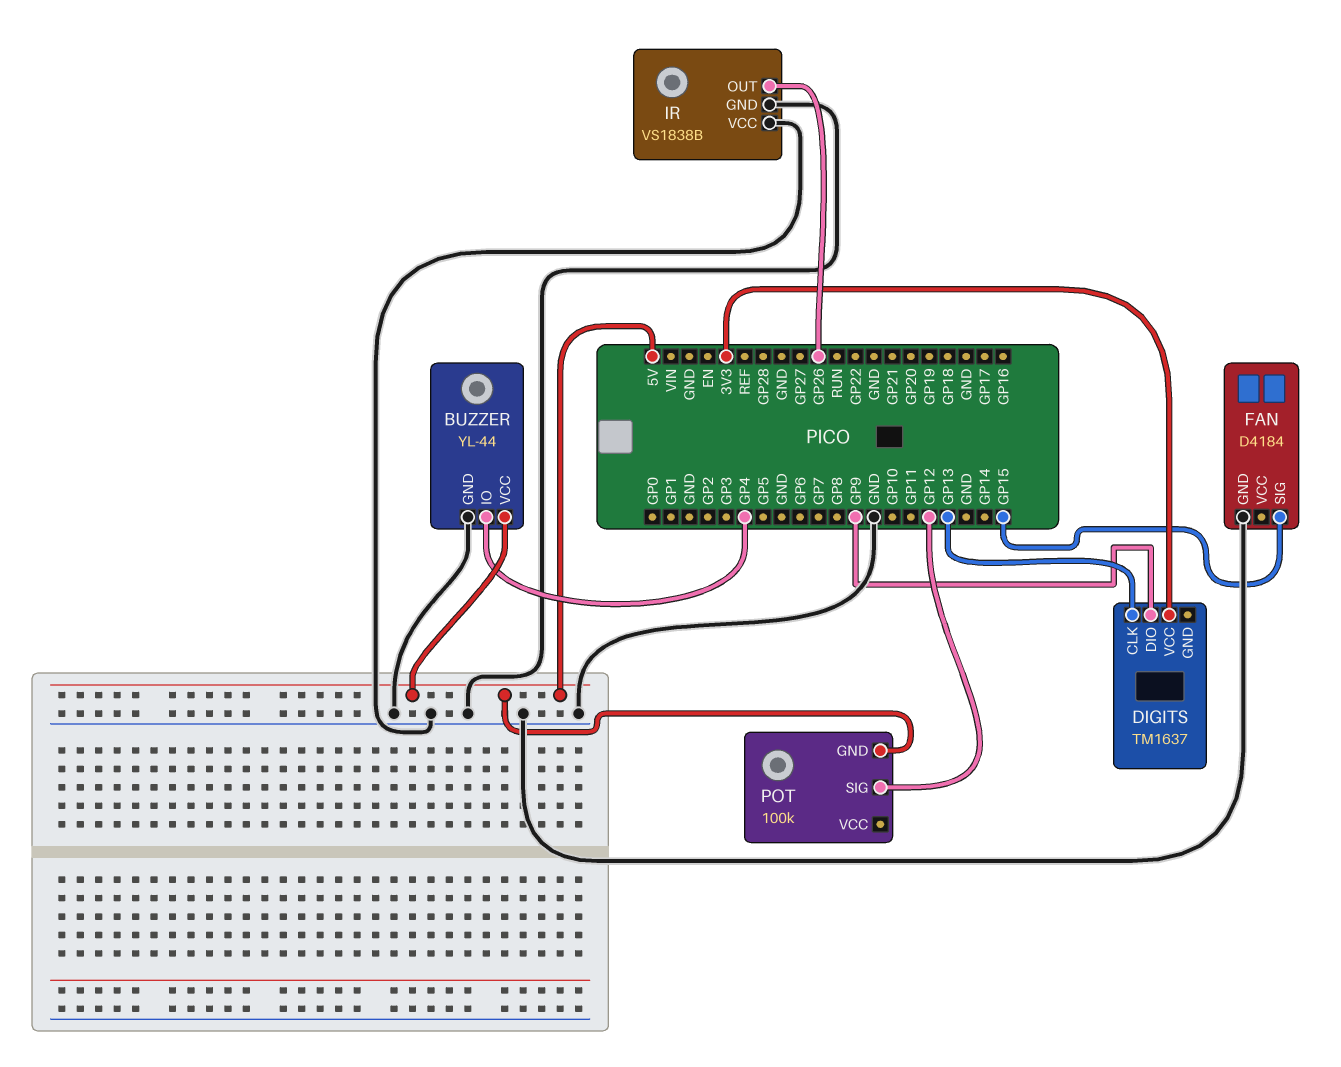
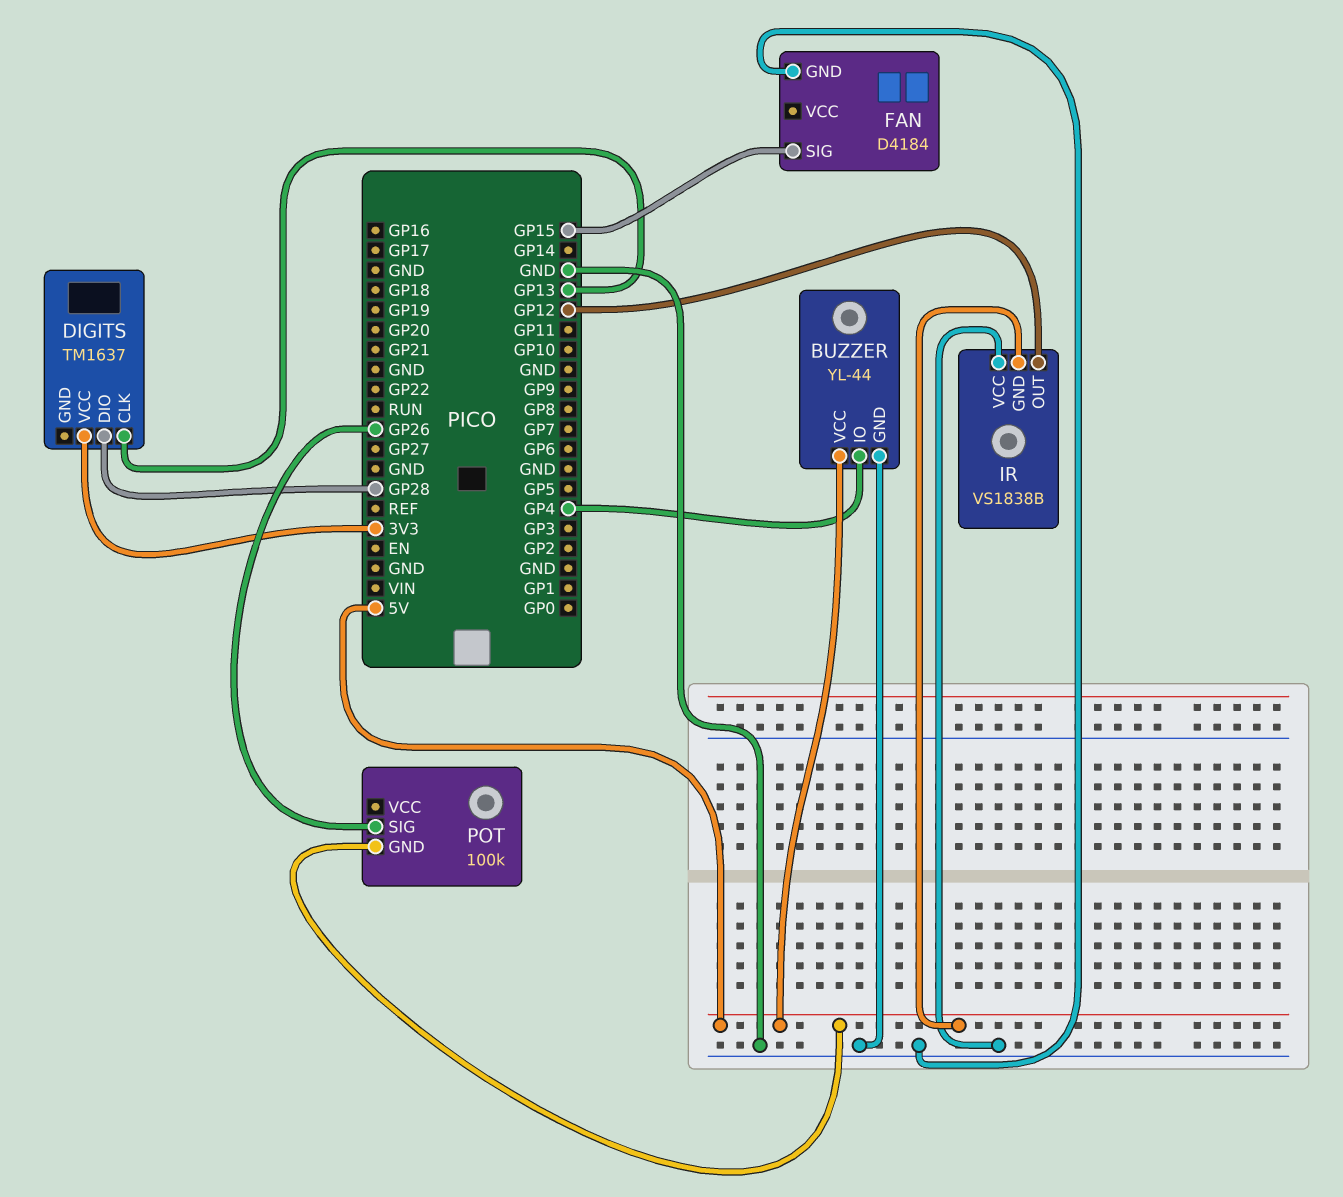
DIGITS pin DIO: GP9 -> GP28
IR pin GND: GND -> 5V
IR pin OUT: GP26 -> GP12
POT pin SIG: GP12 -> GP26

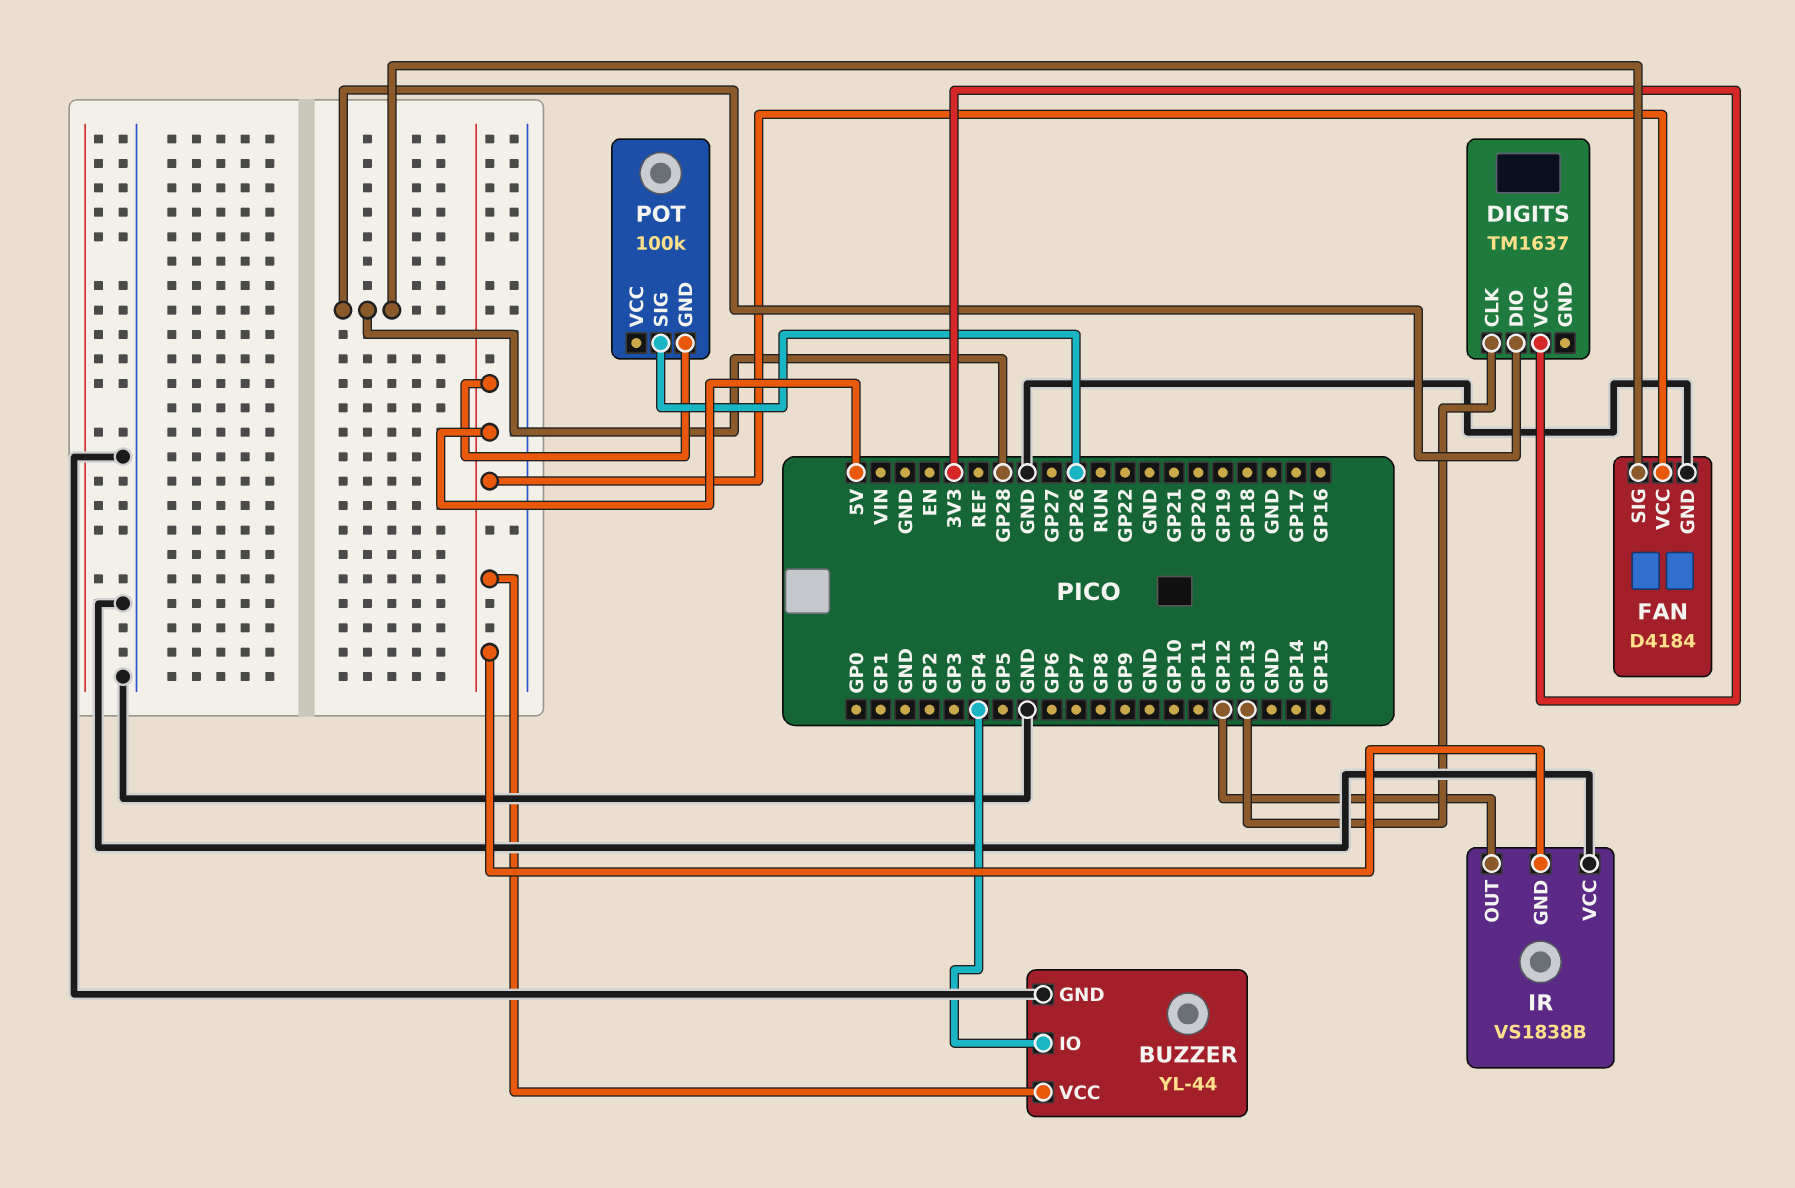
FAN pin SIG: GP15 -> GP28
FAN pin VCC: none -> 5V

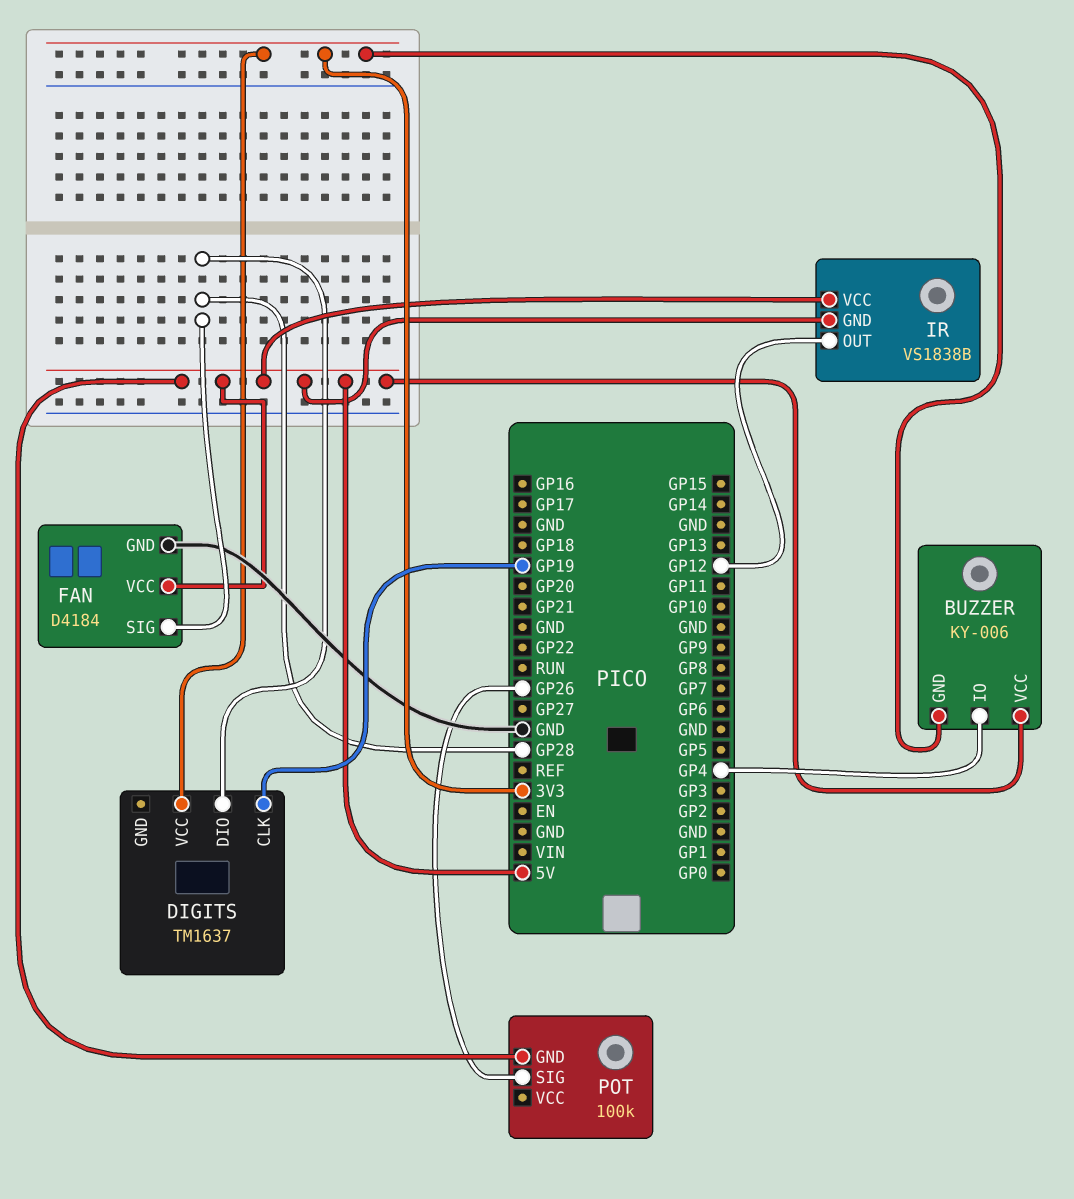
BUZZER: YL-44 -> KY-006
BUZZER pin GND: GND -> 3V3
DIGITS pin CLK: GP13 -> GP19
IR pin VCC: GND -> 5V

